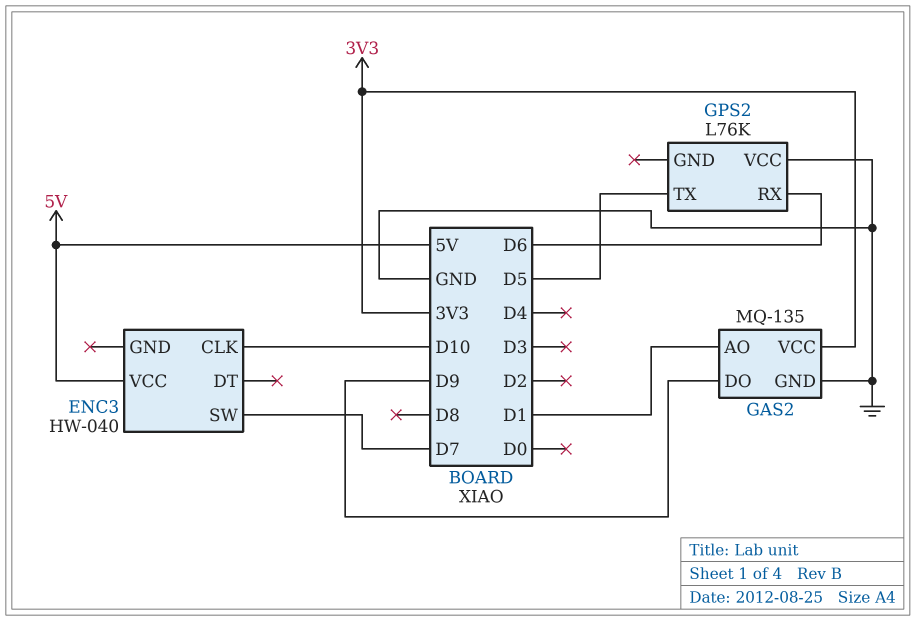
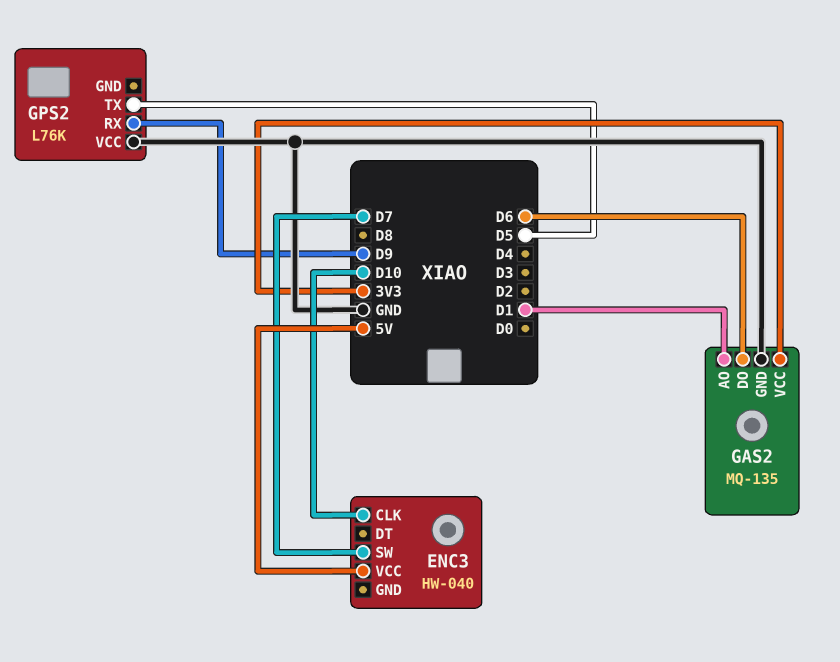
GAS2 pin DO: D9 -> D6
GPS2 pin RX: D6 -> D9

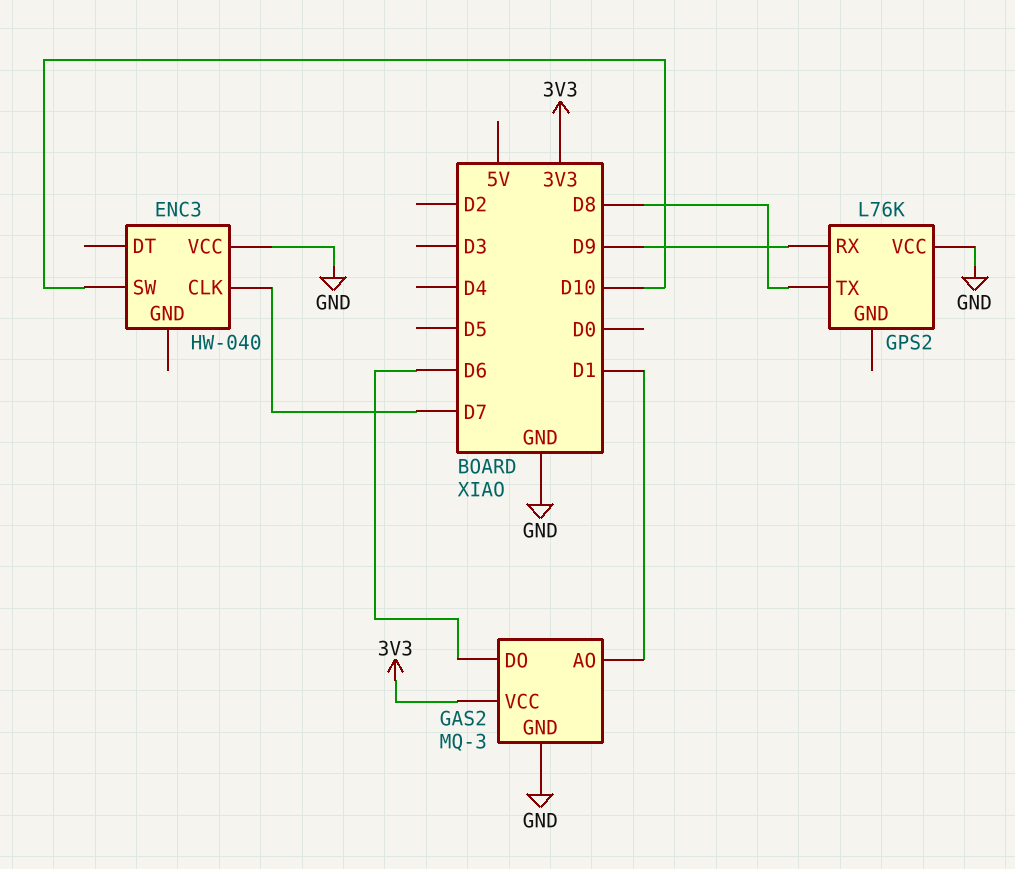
ENC3 pin CLK: D10 -> D7
ENC3 pin SW: D7 -> D10
ENC3 pin VCC: 5V -> GND
GAS2: MQ-135 -> MQ-3
GPS2 pin TX: D5 -> D8

